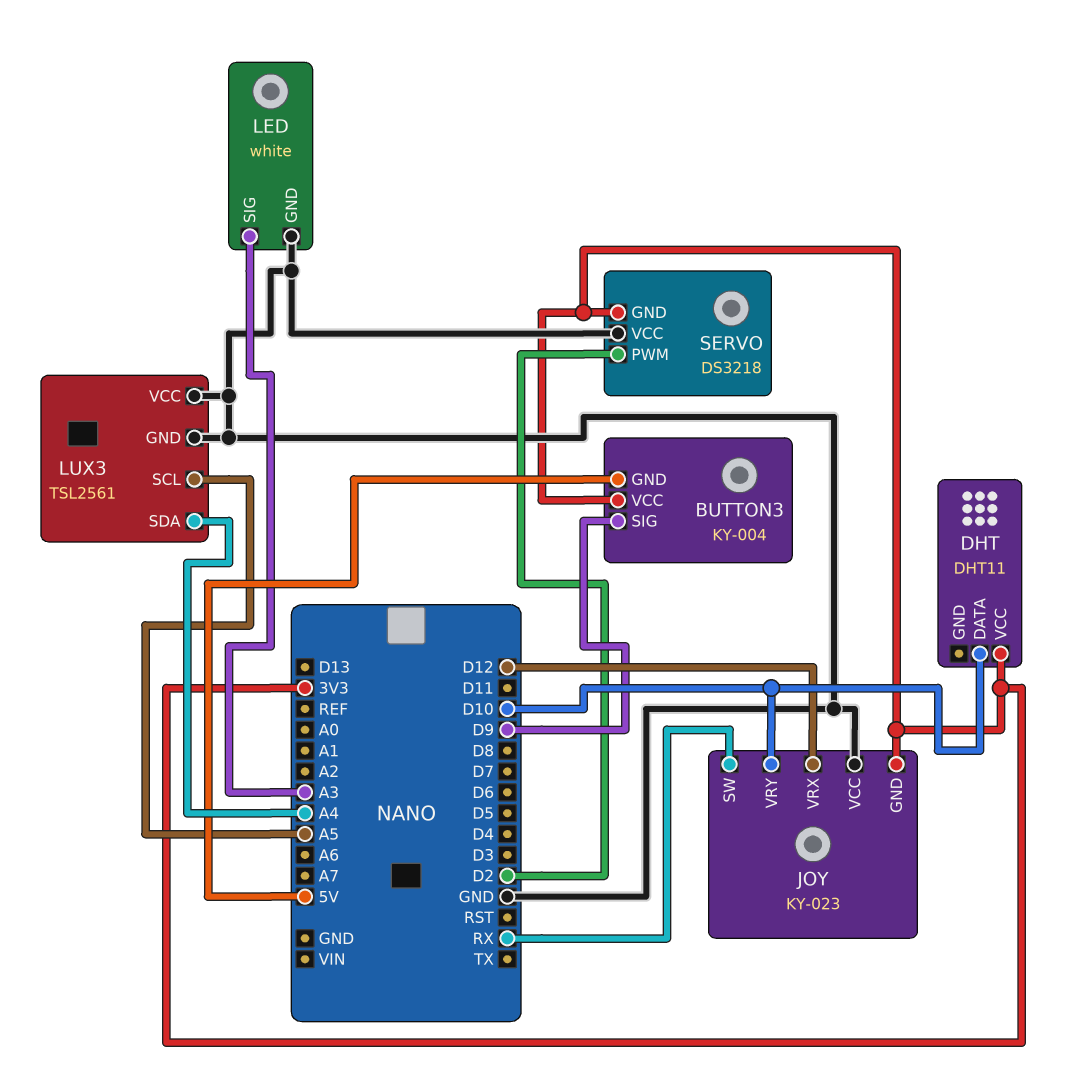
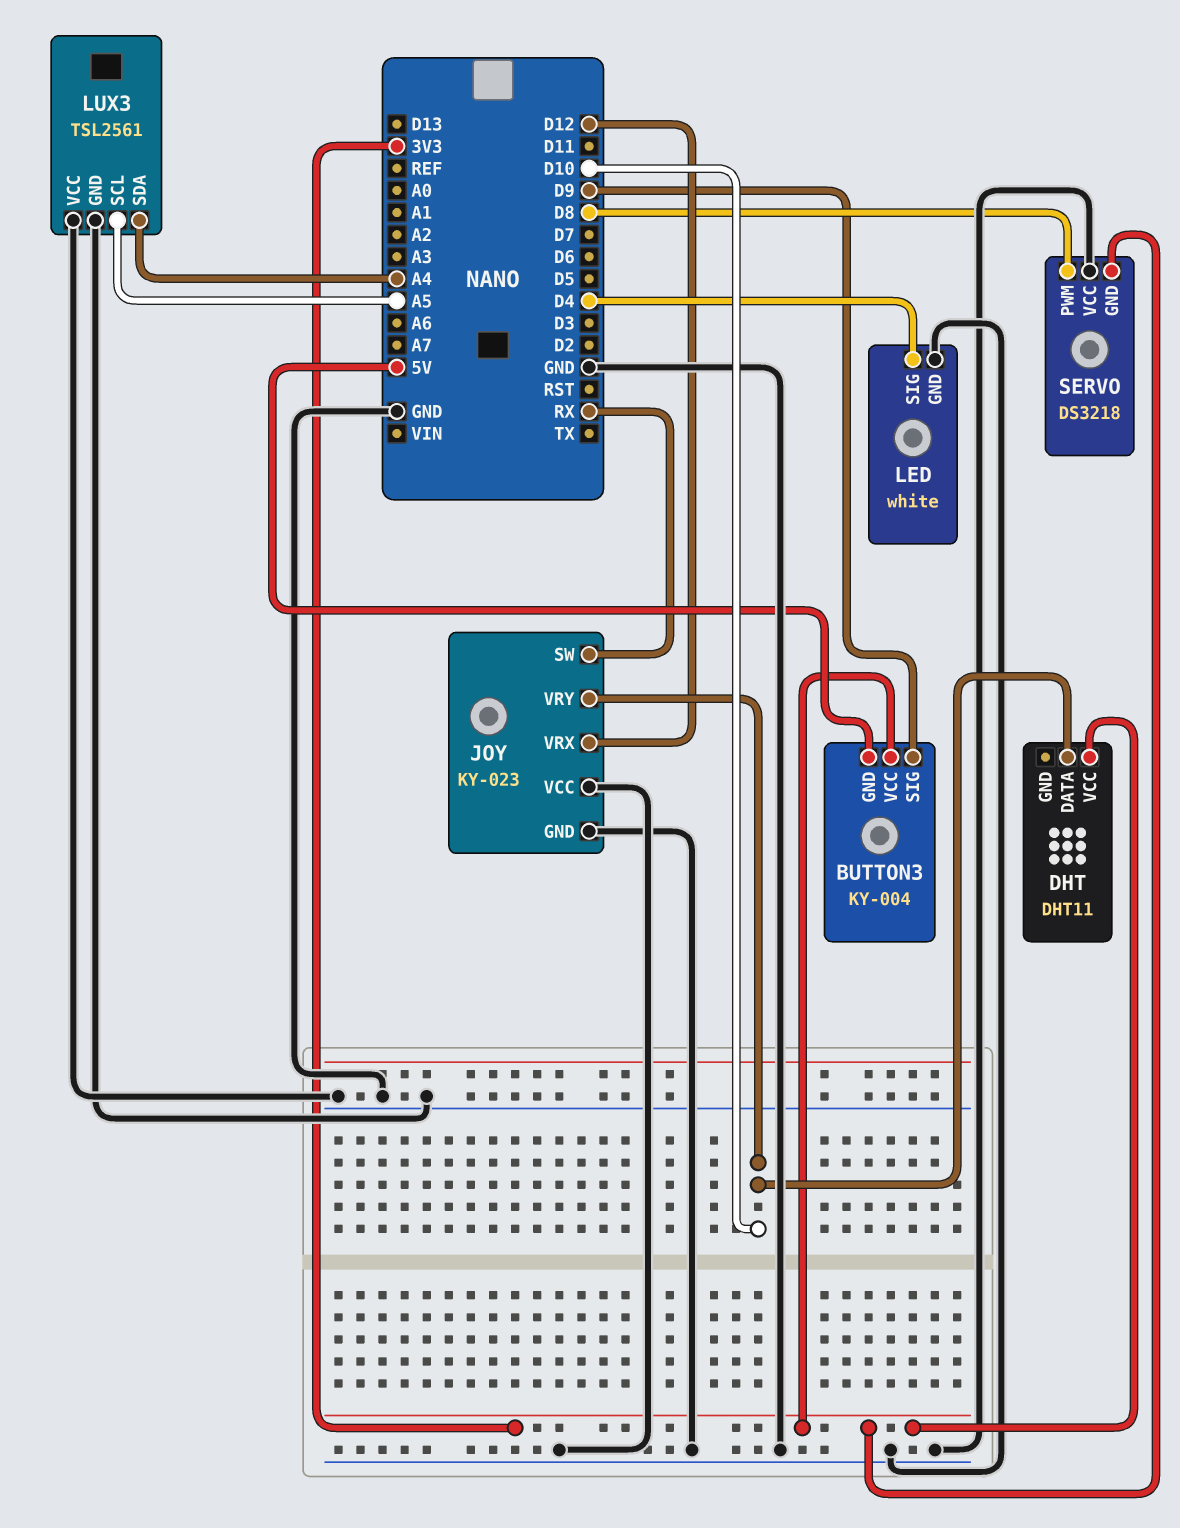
JOY pin GND: 3V3 -> GND
LED pin SIG: A3 -> D4
SERVO pin PWM: D2 -> D8

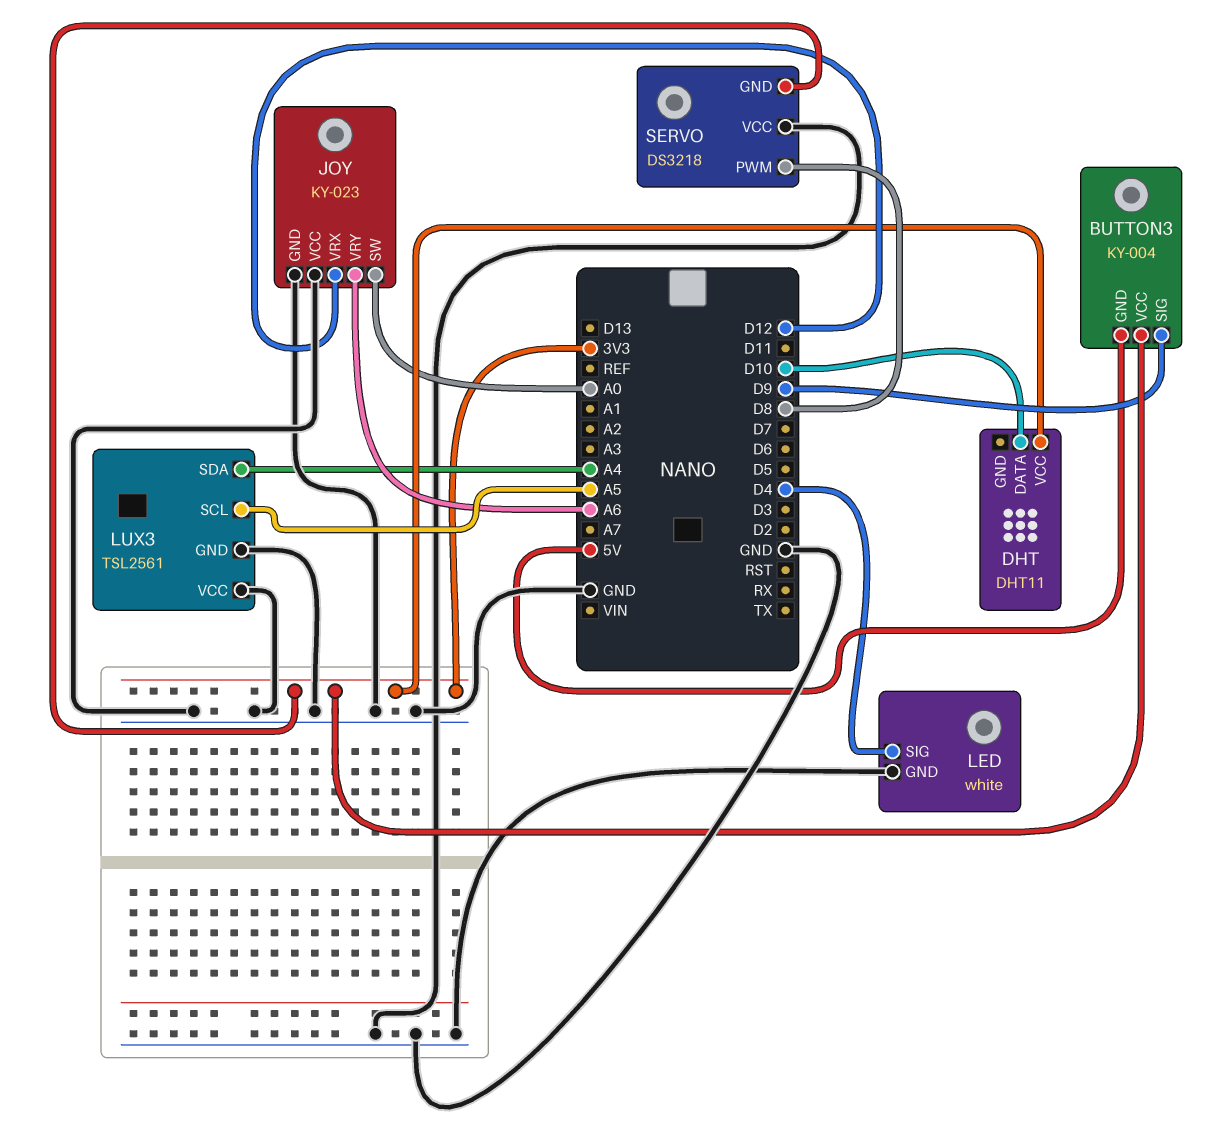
JOY pin SW: RX -> A0
JOY pin VRY: D10 -> A6

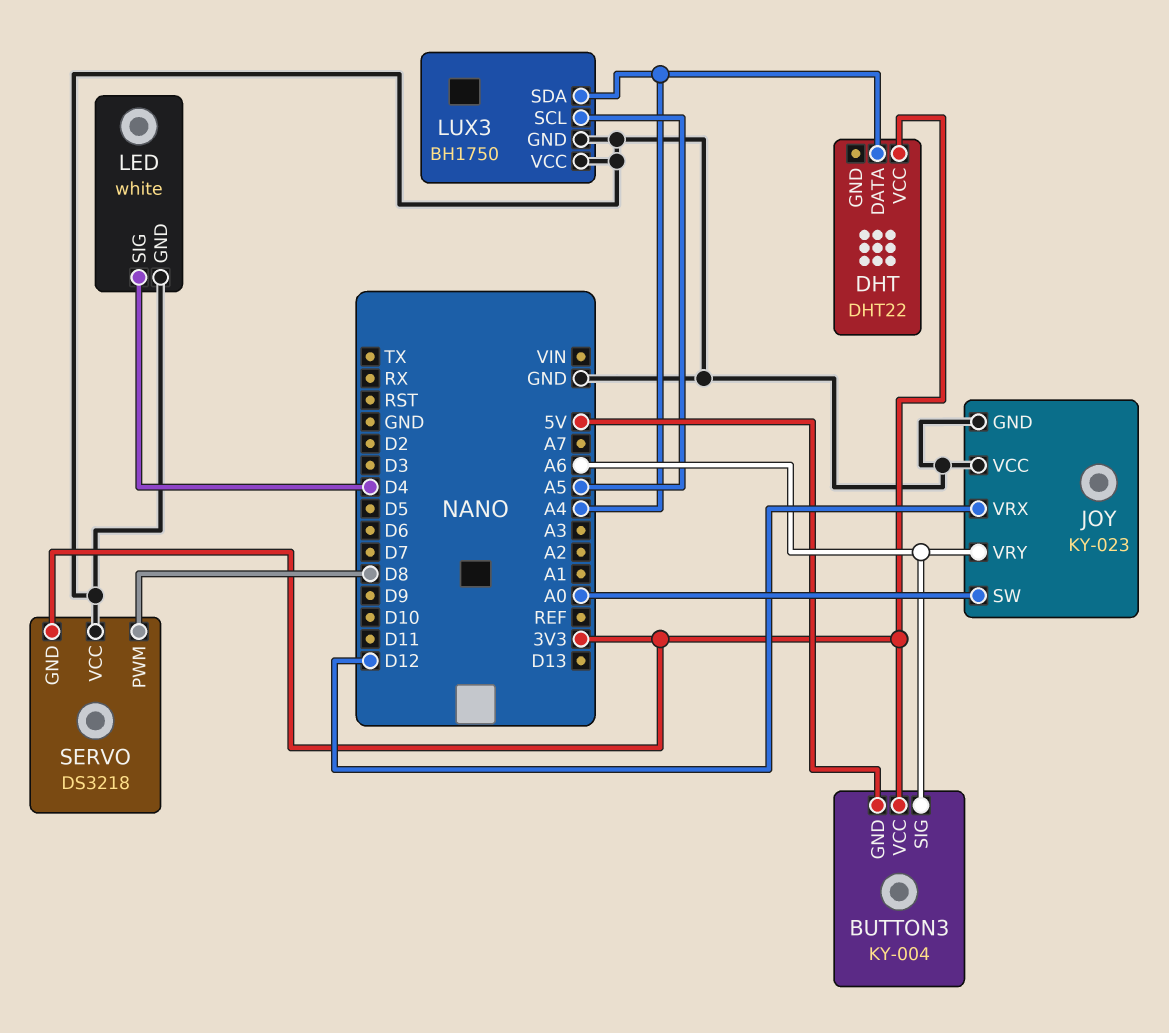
BUTTON3 pin SIG: D9 -> A6
DHT: DHT11 -> DHT22
DHT pin DATA: D10 -> A4
LUX3: TSL2561 -> BH1750

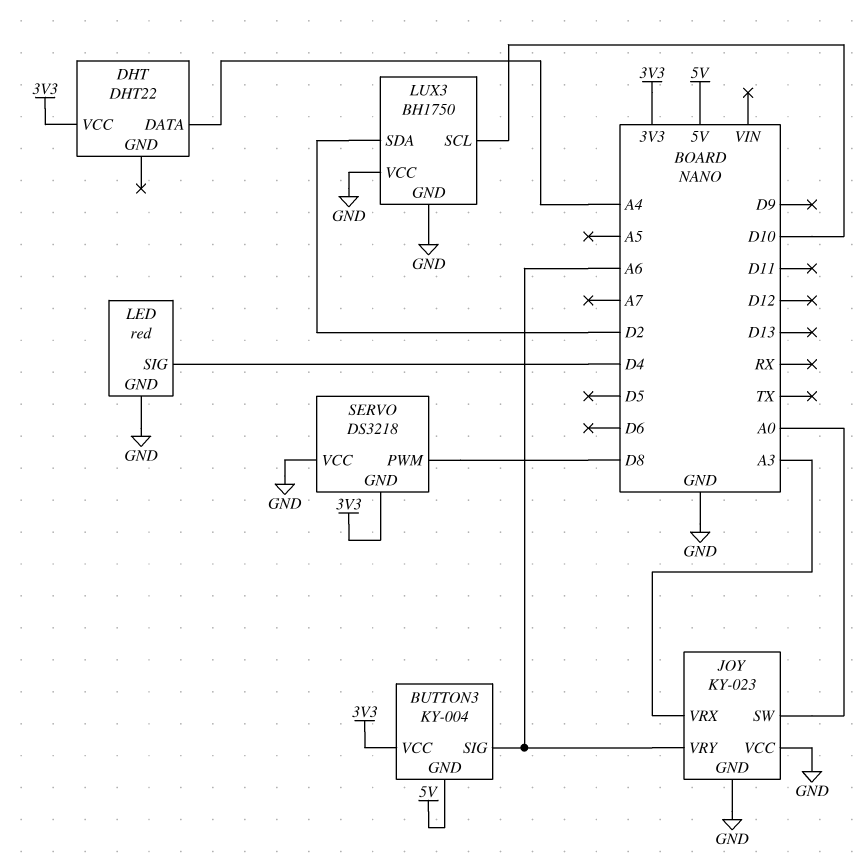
JOY pin VRX: D12 -> A3
LED: white -> red
LUX3 pin SCL: A5 -> D10
LUX3 pin SDA: A4 -> D2

